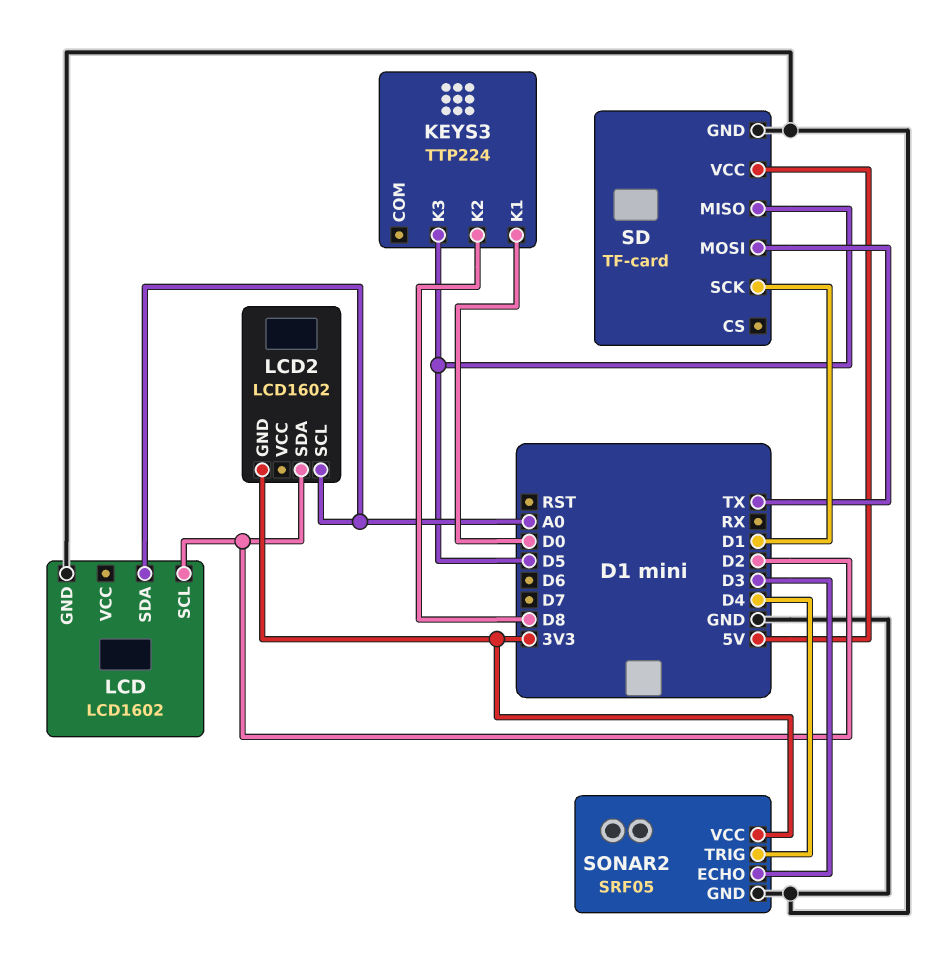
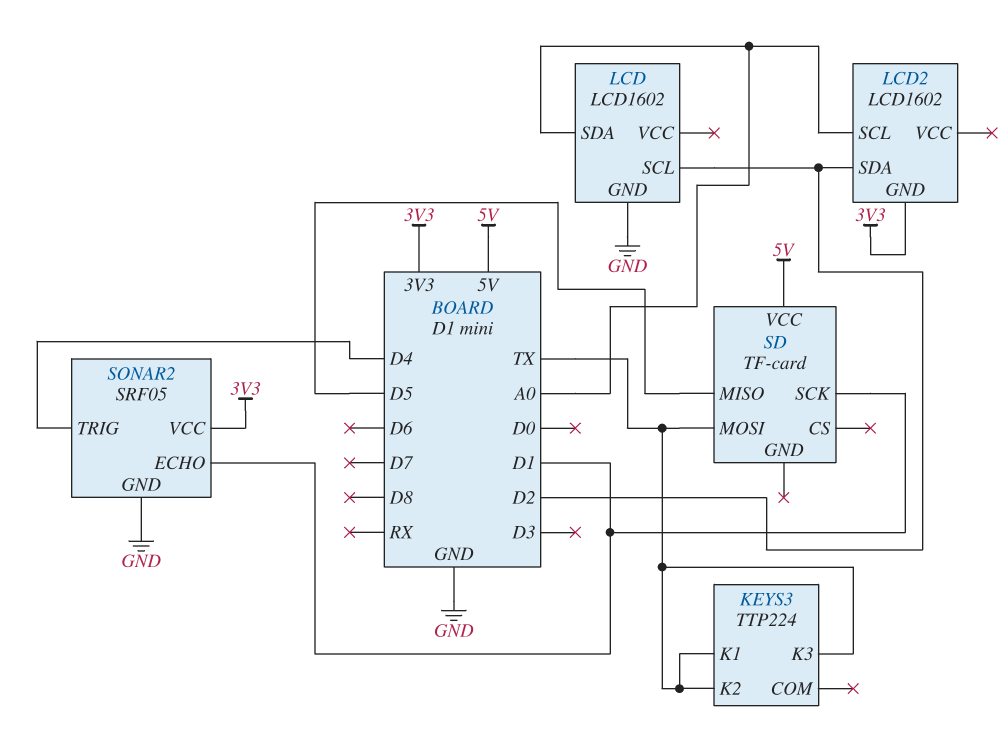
KEYS3 pin K1: D0 -> TX
KEYS3 pin K2: D8 -> TX
KEYS3 pin K3: D5 -> TX
SD pin GND: GND -> none
SONAR2 pin ECHO: D3 -> D1

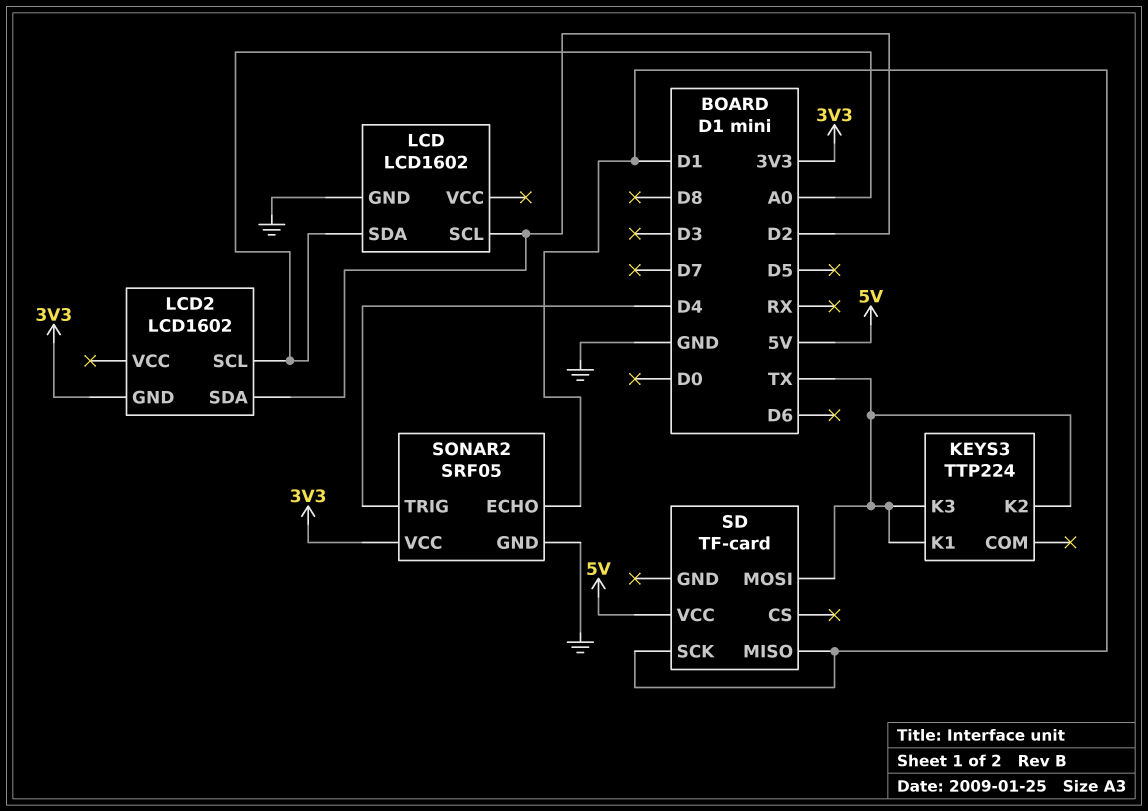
SD pin MISO: D5 -> D1

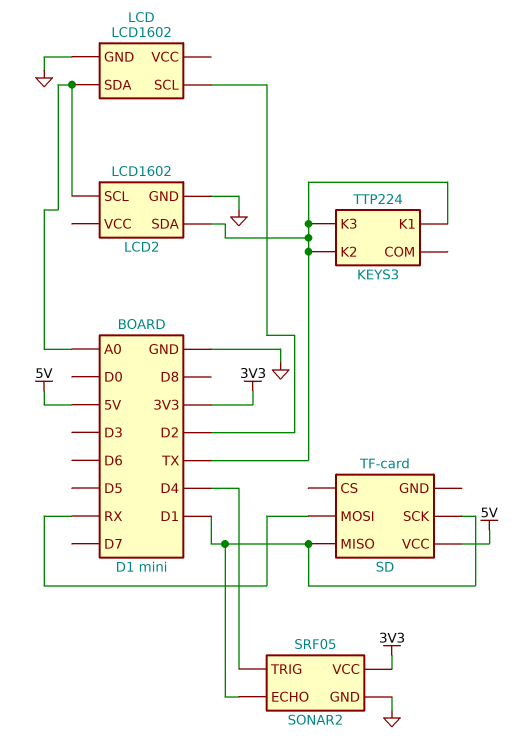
LCD2 pin GND: 3V3 -> GND
LCD2 pin SDA: D2 -> TX
SD pin MOSI: TX -> RX

